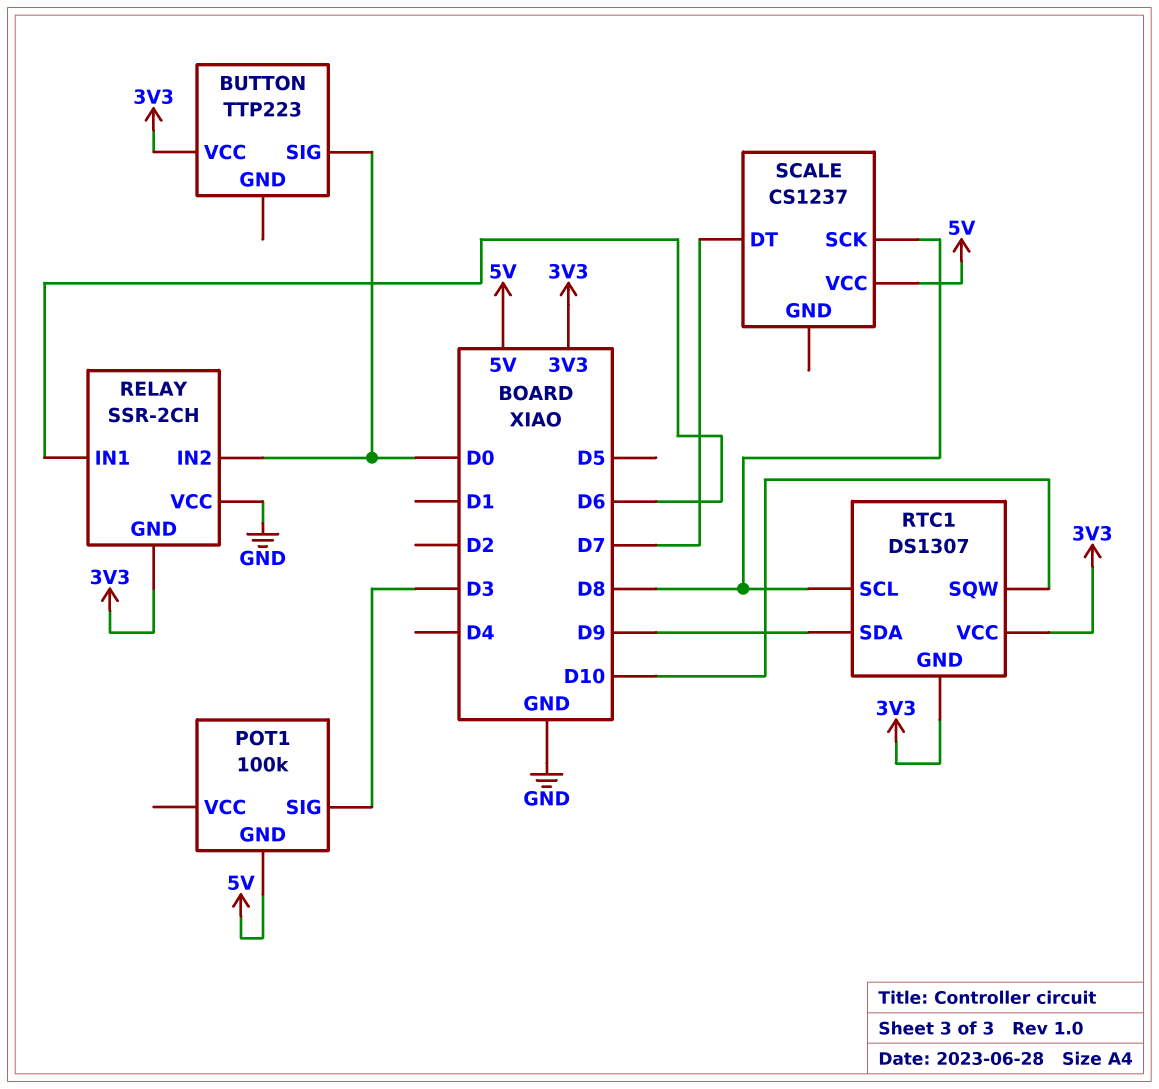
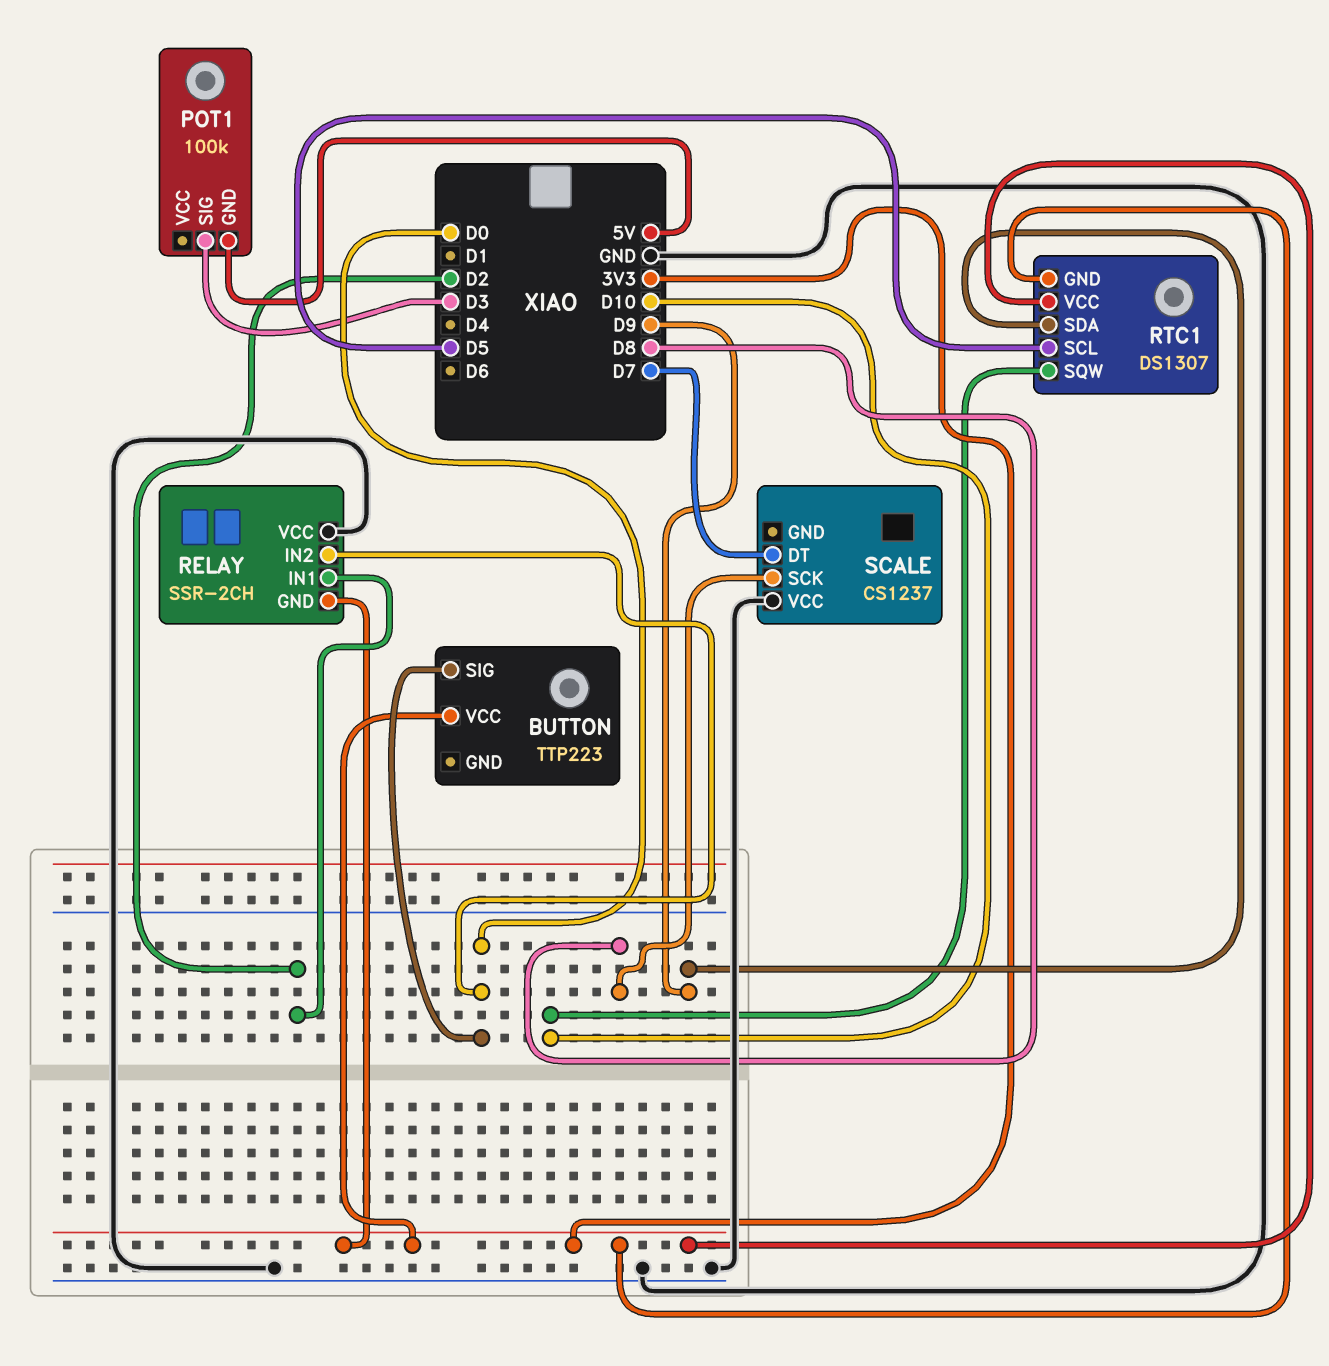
RELAY pin IN1: D6 -> D2
RTC1 pin SCL: D8 -> D5
SCALE pin VCC: 5V -> GND

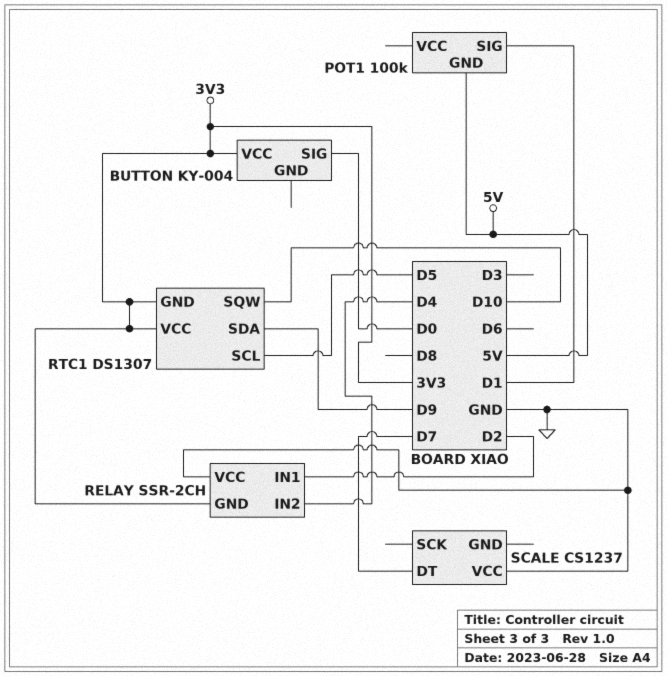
BUTTON: TTP223 -> KY-004
POT1 pin SIG: D3 -> D1
RELAY pin IN2: D0 -> D4
SCALE pin SCK: D8 -> none

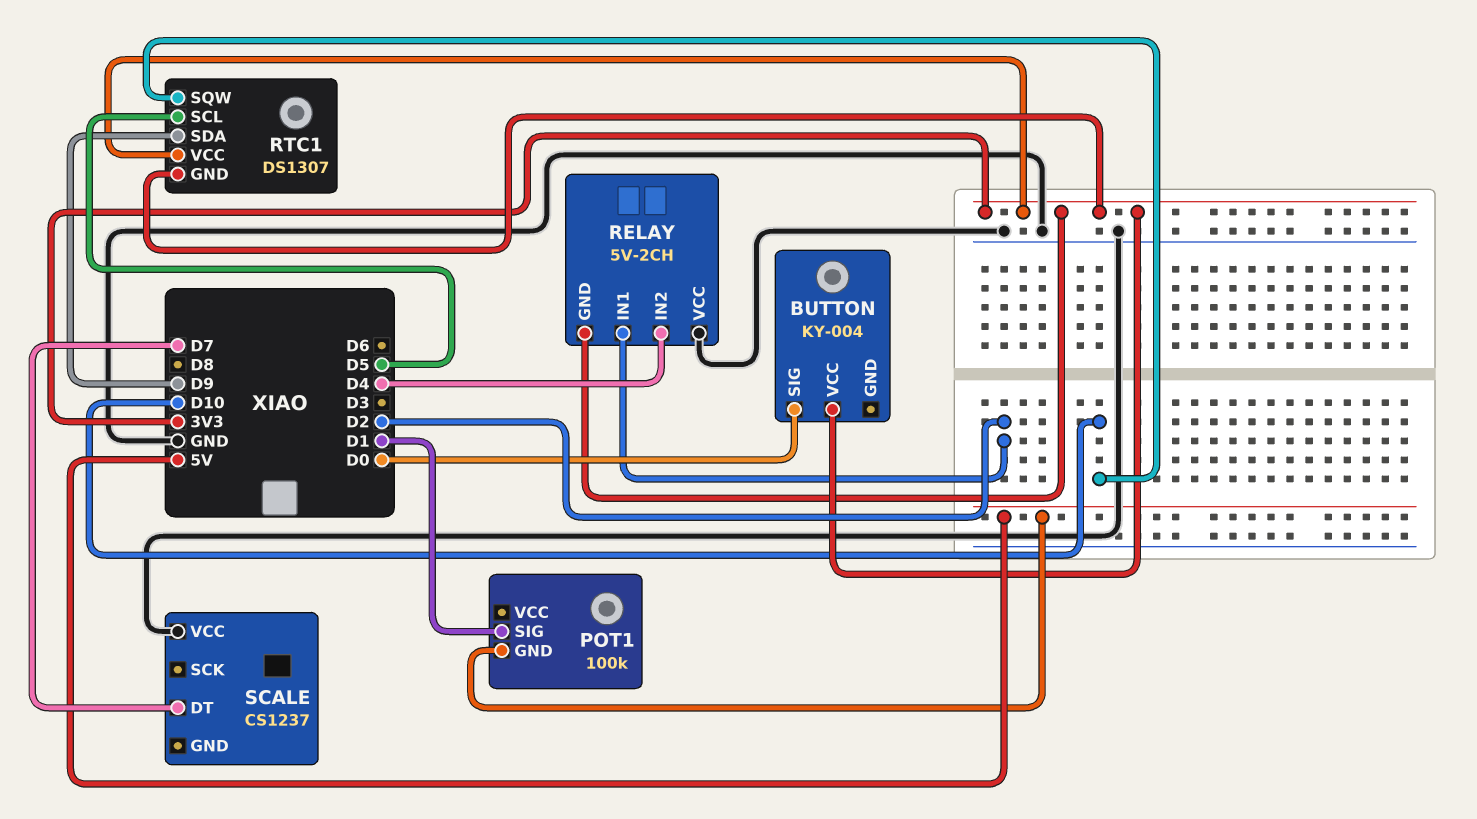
RELAY: SSR-2CH -> 5V-2CH

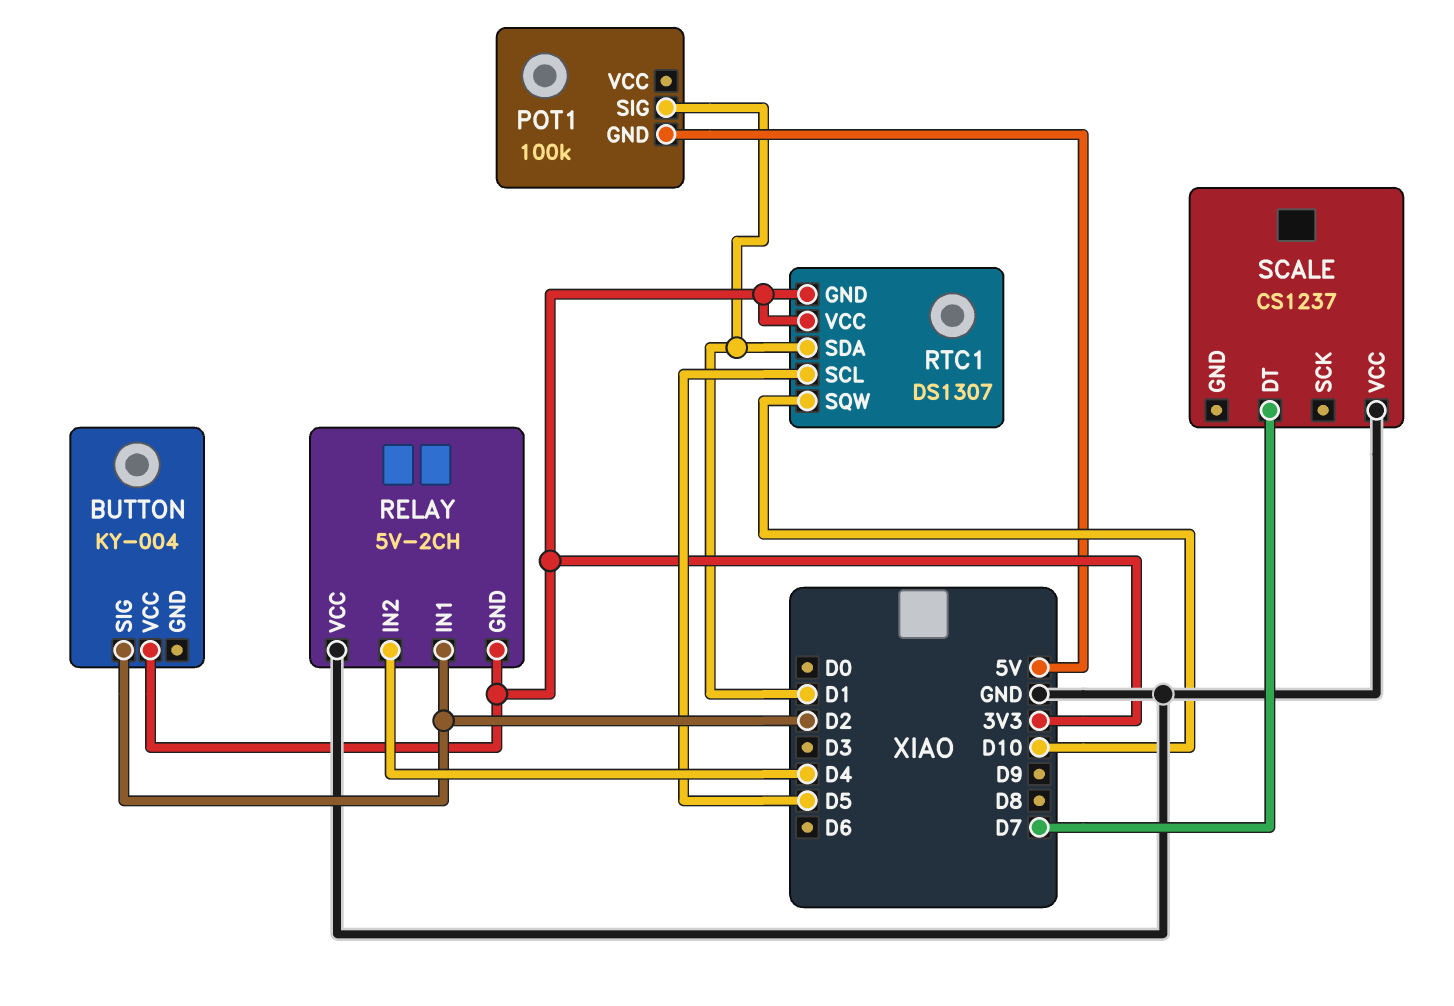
BUTTON pin SIG: D0 -> D2
RTC1 pin SDA: D9 -> D1

